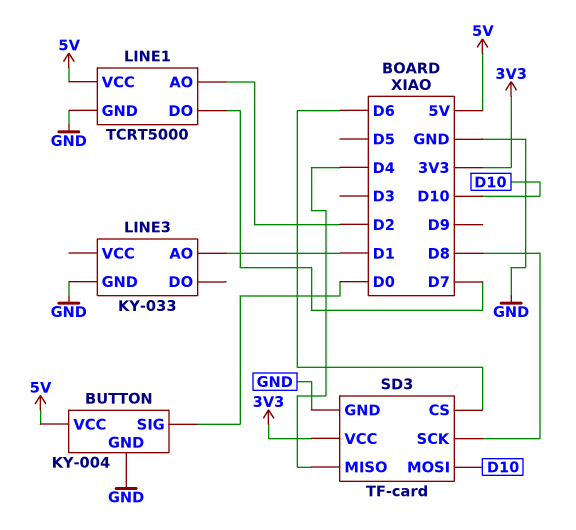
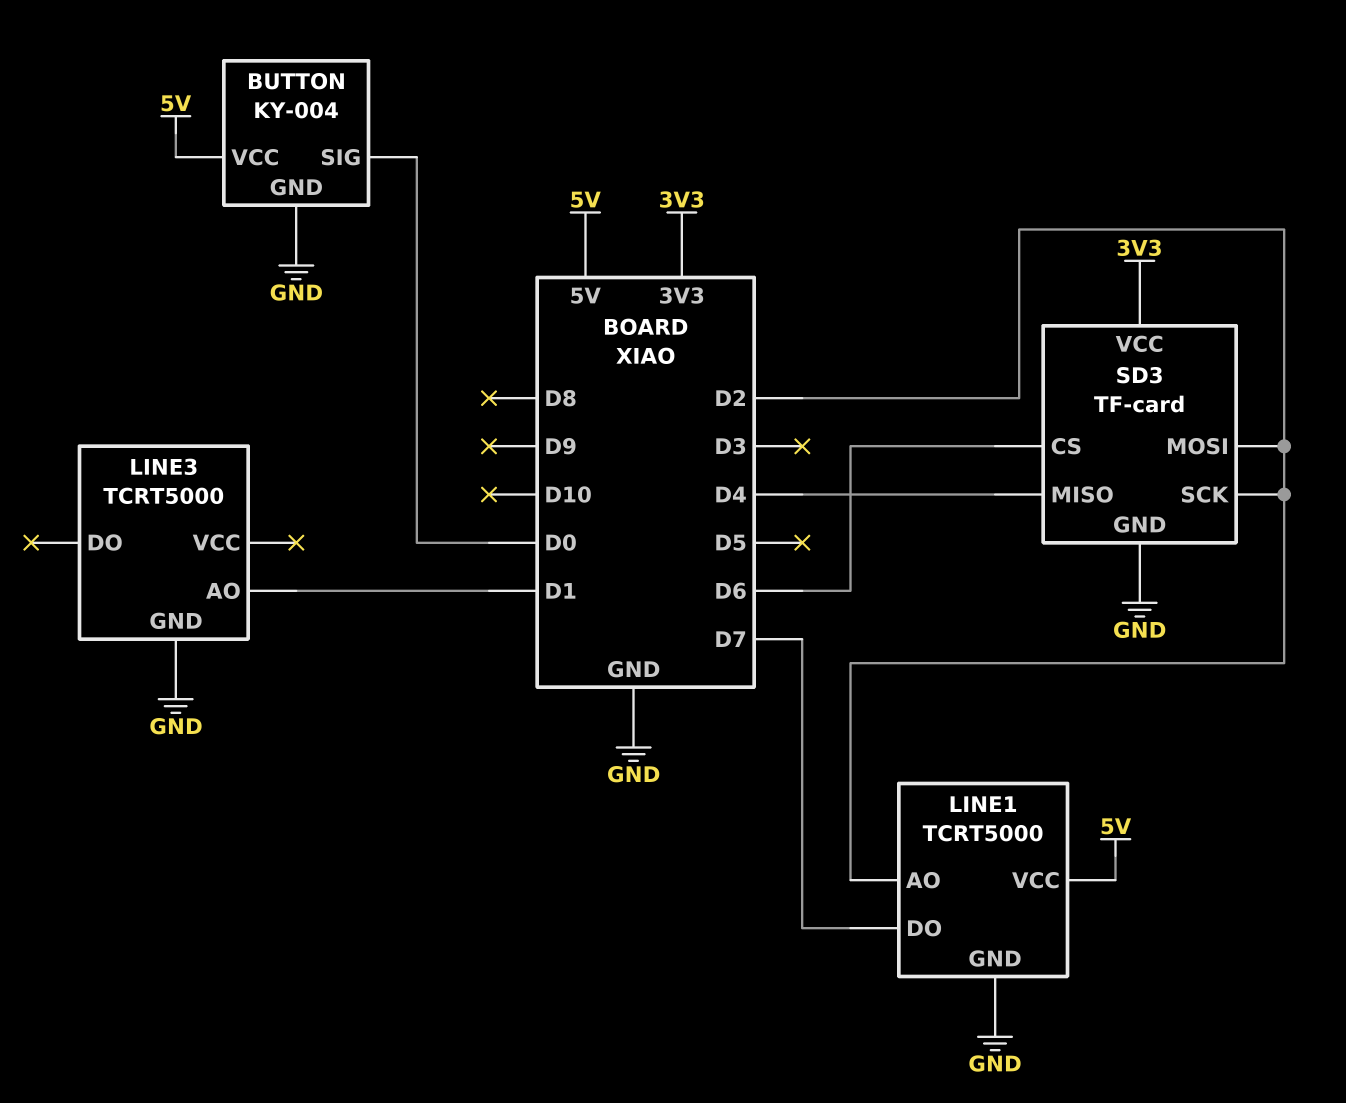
LINE3: KY-033 -> TCRT5000
SD3 pin MOSI: D10 -> D2
SD3 pin SCK: D8 -> D2

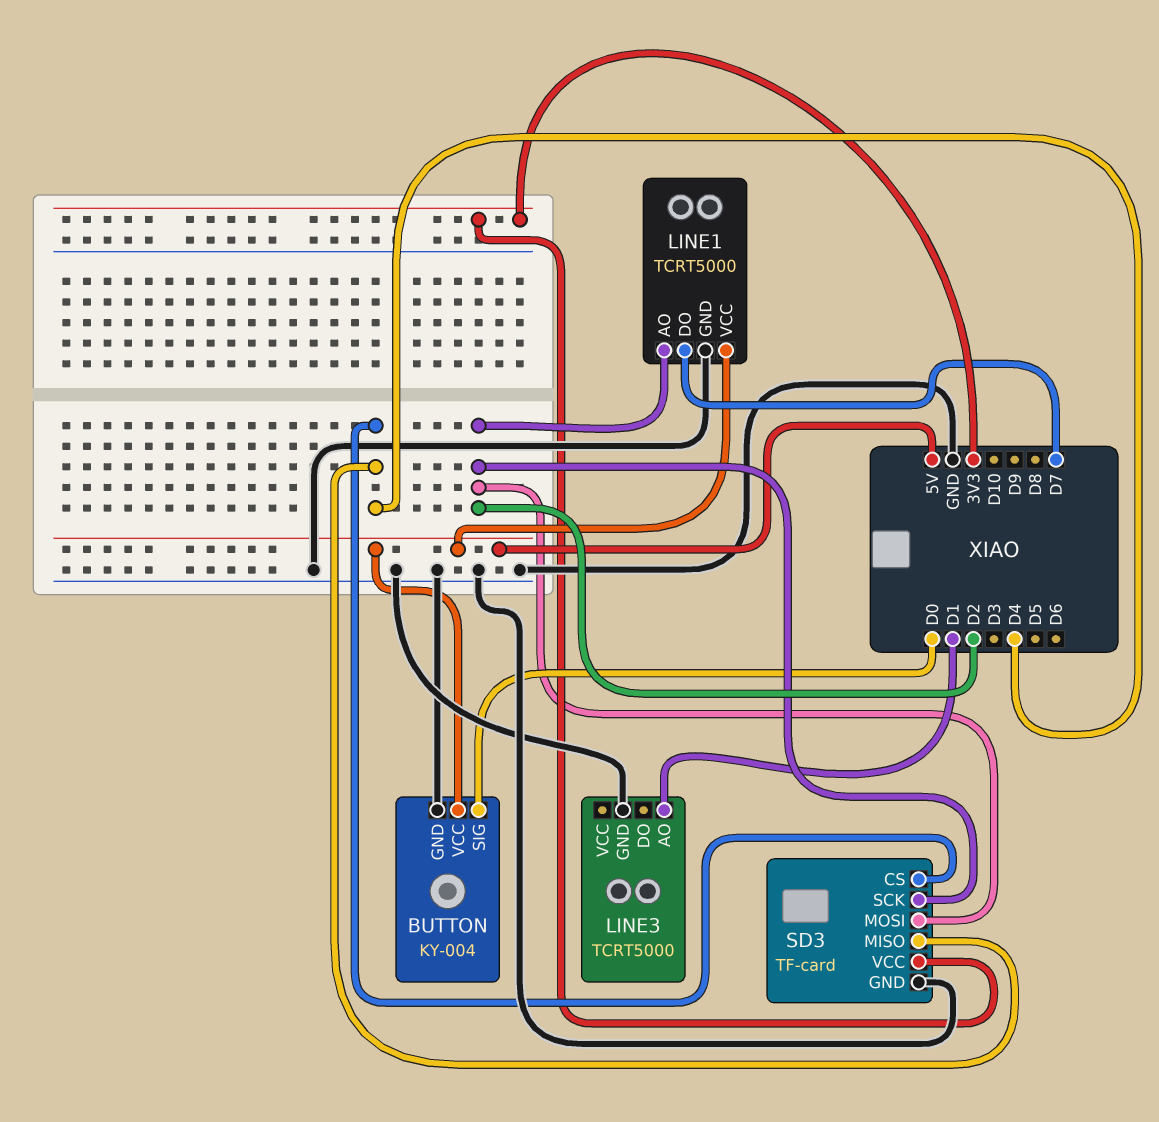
SD3 pin CS: D6 -> D4

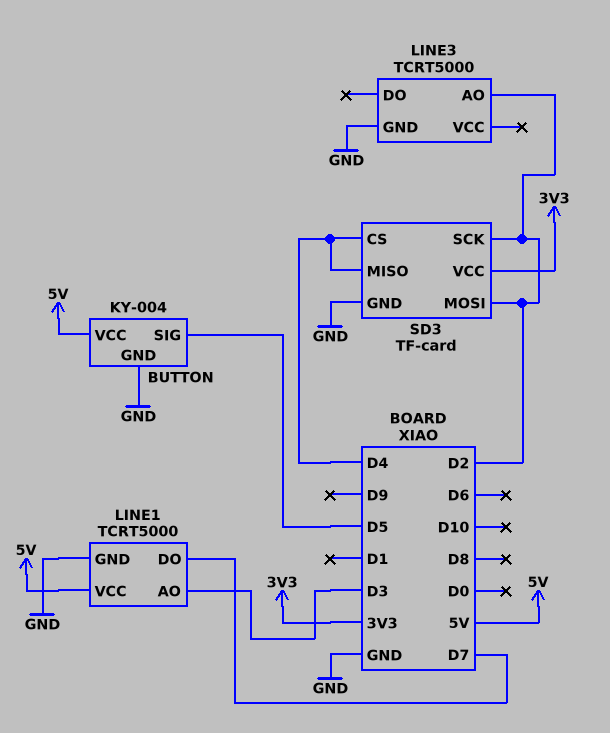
BUTTON pin SIG: D0 -> D5
LINE1 pin AO: D2 -> D3
LINE3 pin AO: D1 -> D2

